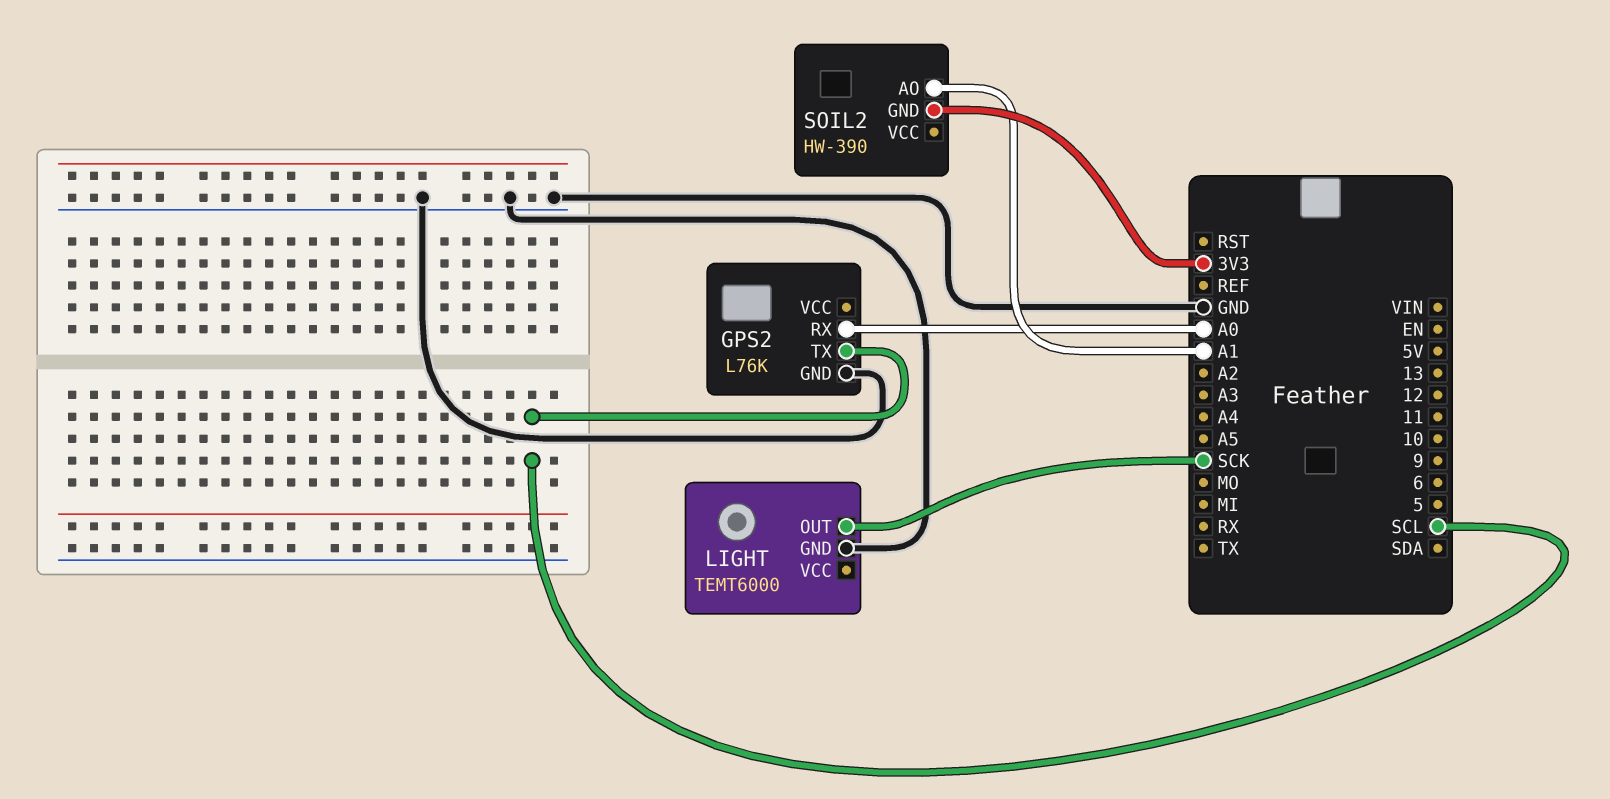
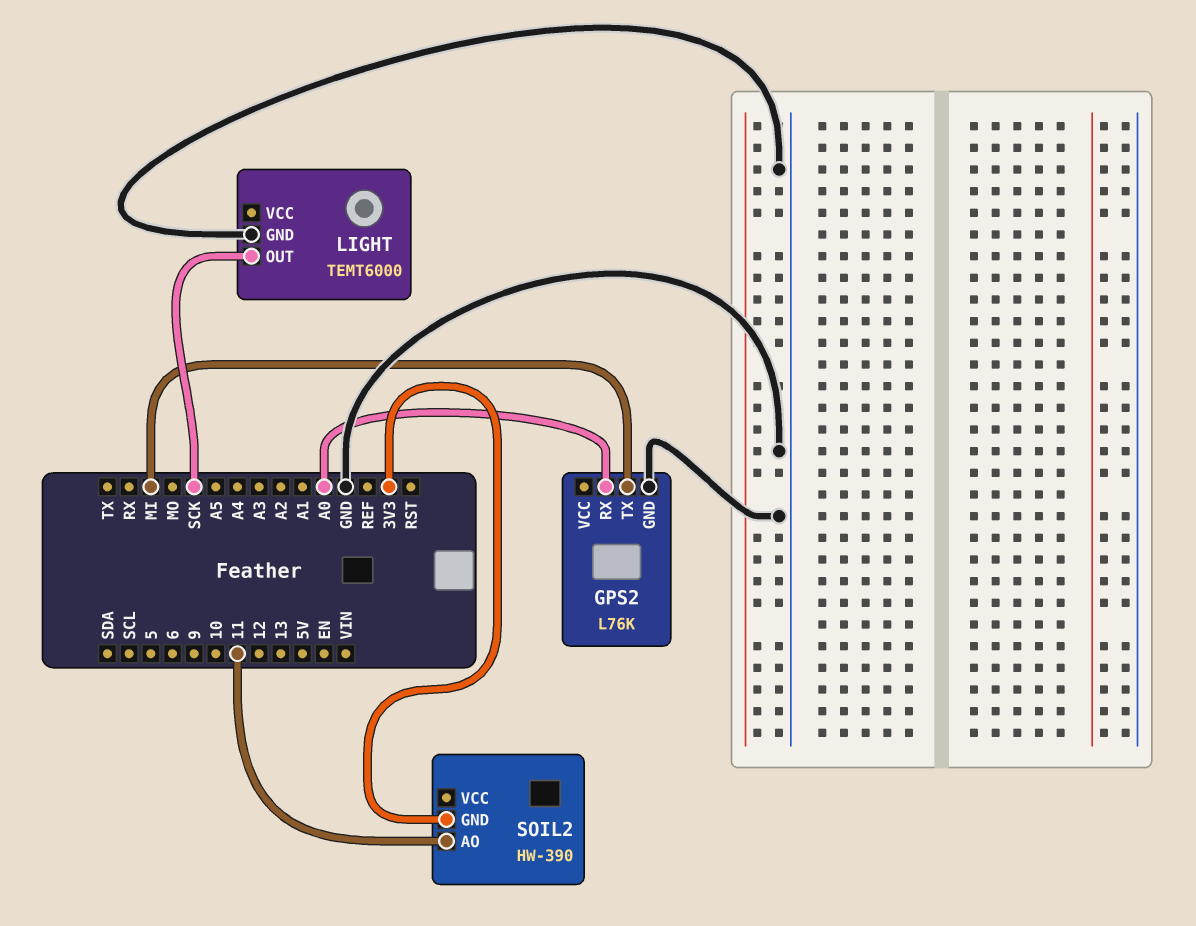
GPS2 pin TX: SCL -> MI
SOIL2 pin AO: A1 -> 11

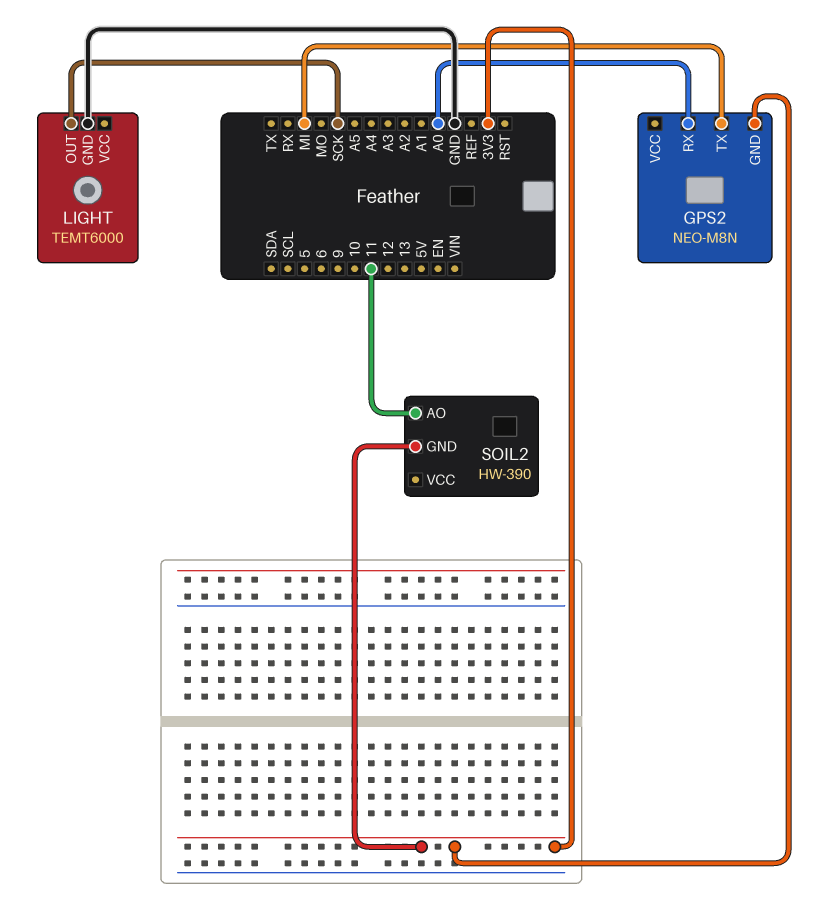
GPS2: L76K -> NEO-M8N
GPS2 pin GND: GND -> 3V3

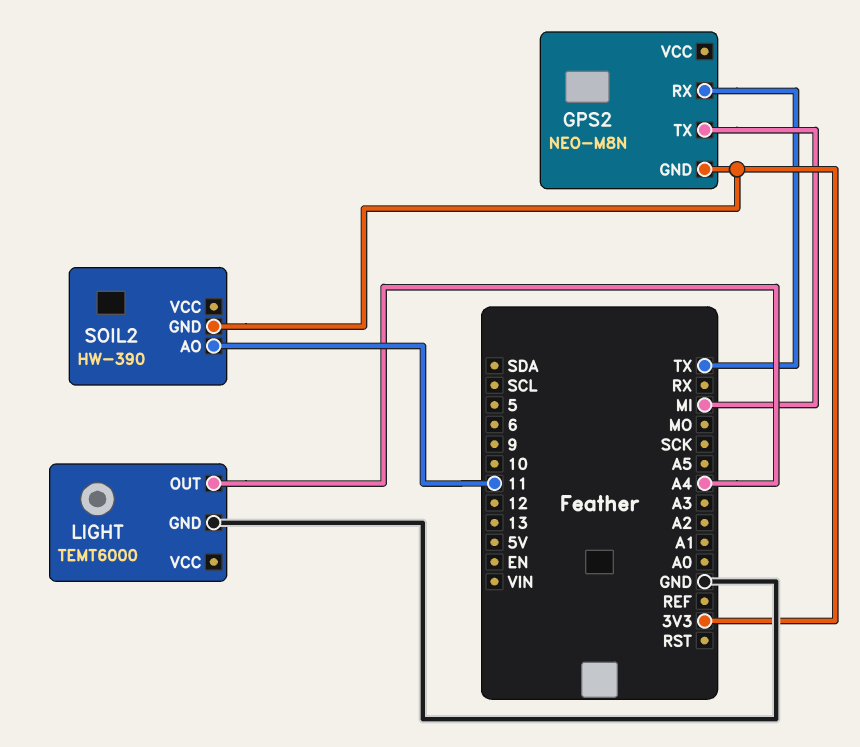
GPS2 pin RX: A0 -> TX
LIGHT pin OUT: SCK -> A4

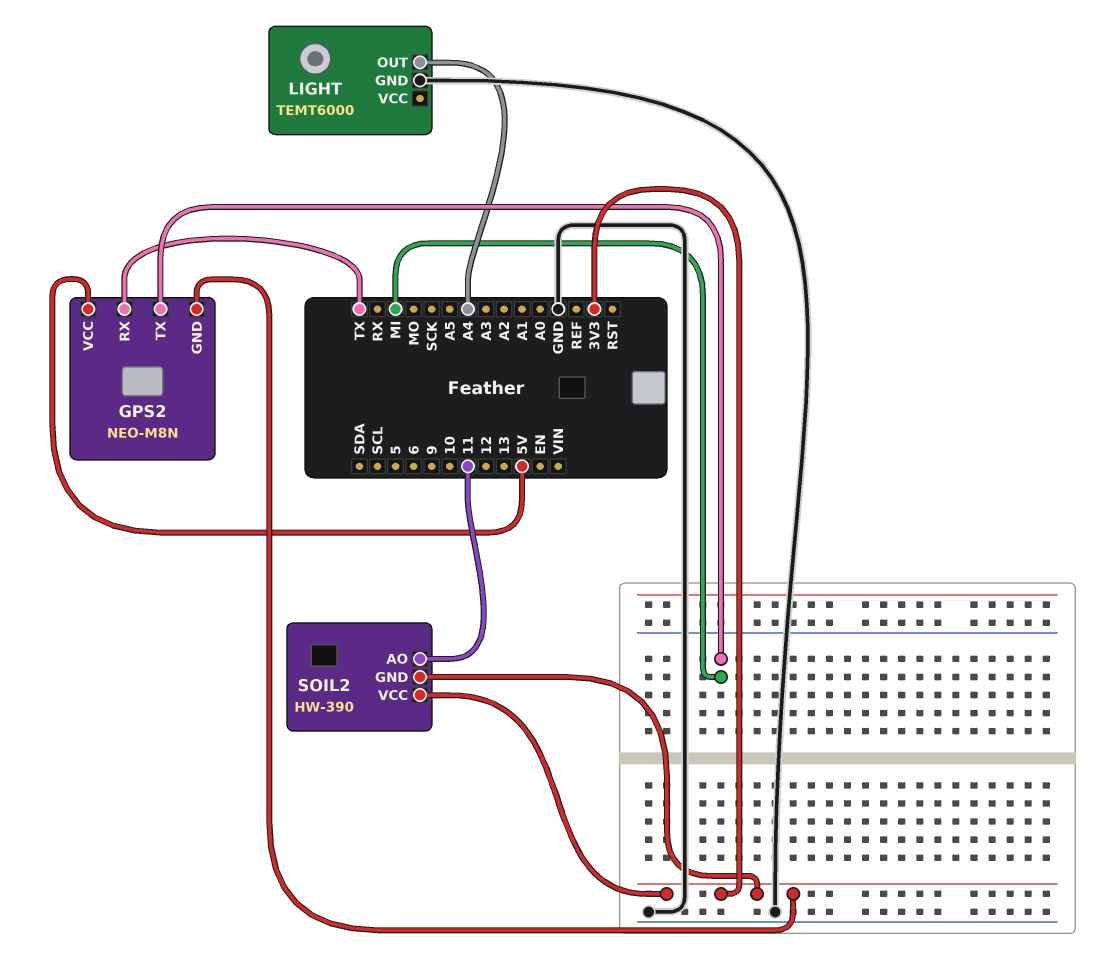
GPS2 pin VCC: none -> 5V
SOIL2 pin VCC: none -> 3V3

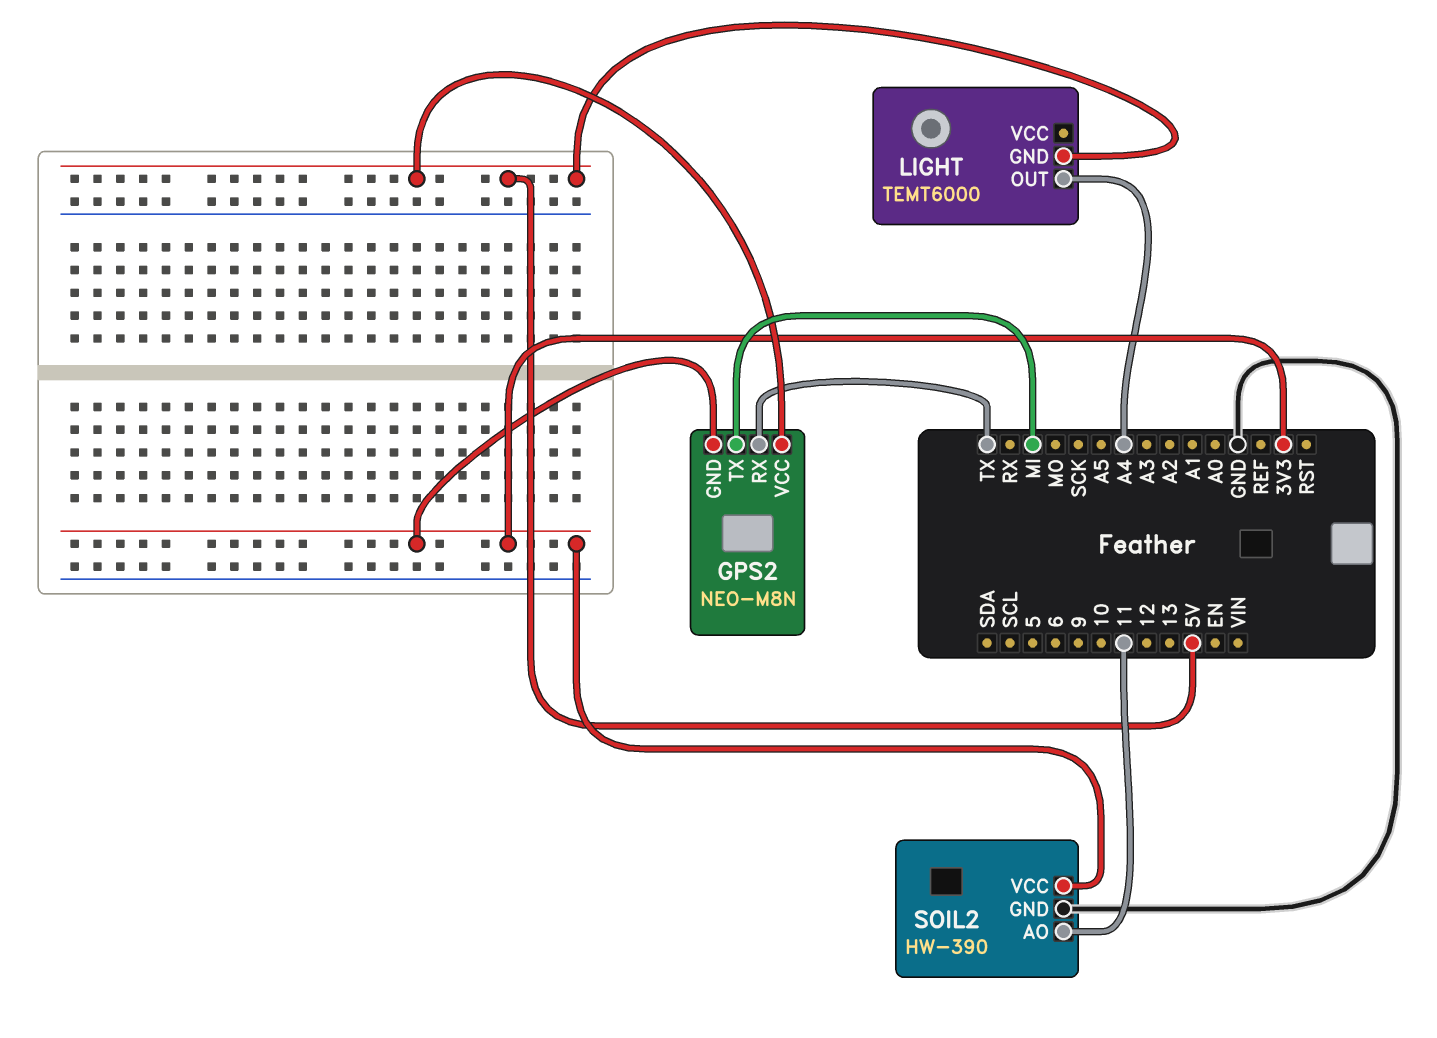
LIGHT pin GND: GND -> 5V
SOIL2 pin GND: 3V3 -> GND

